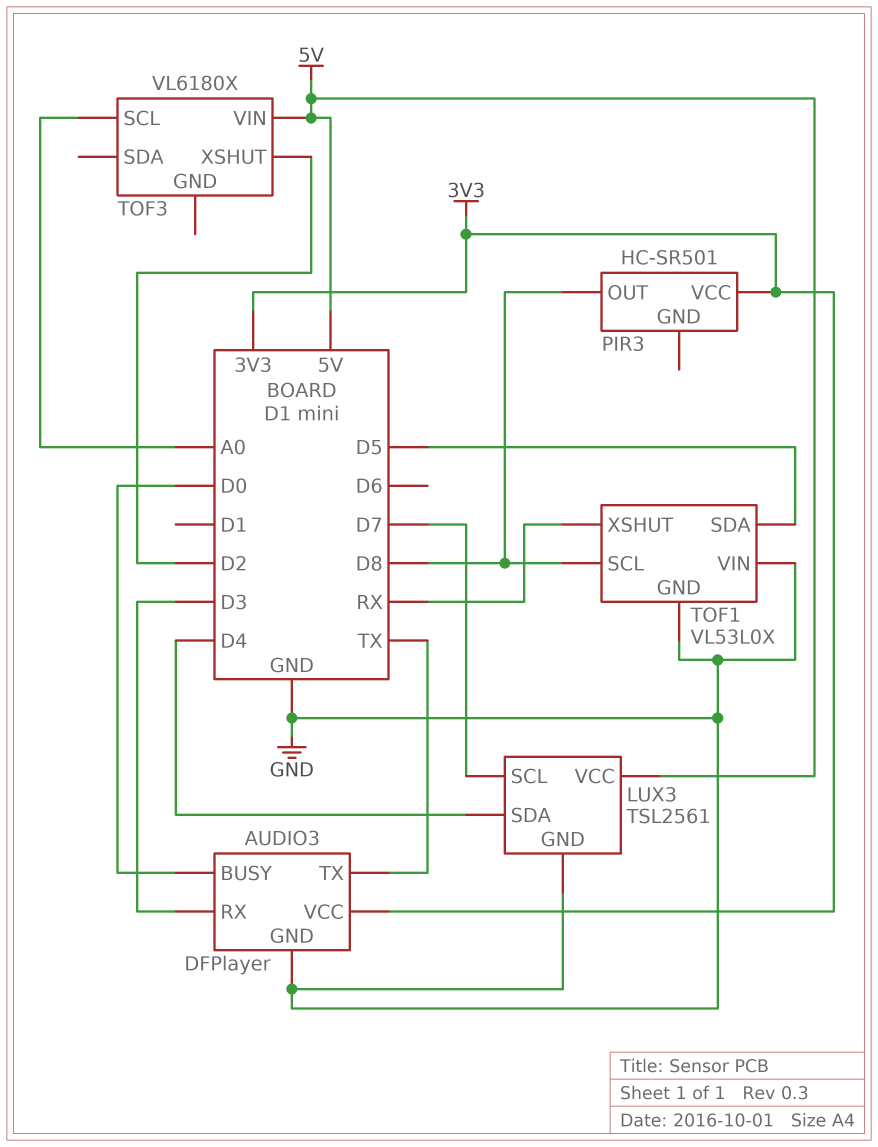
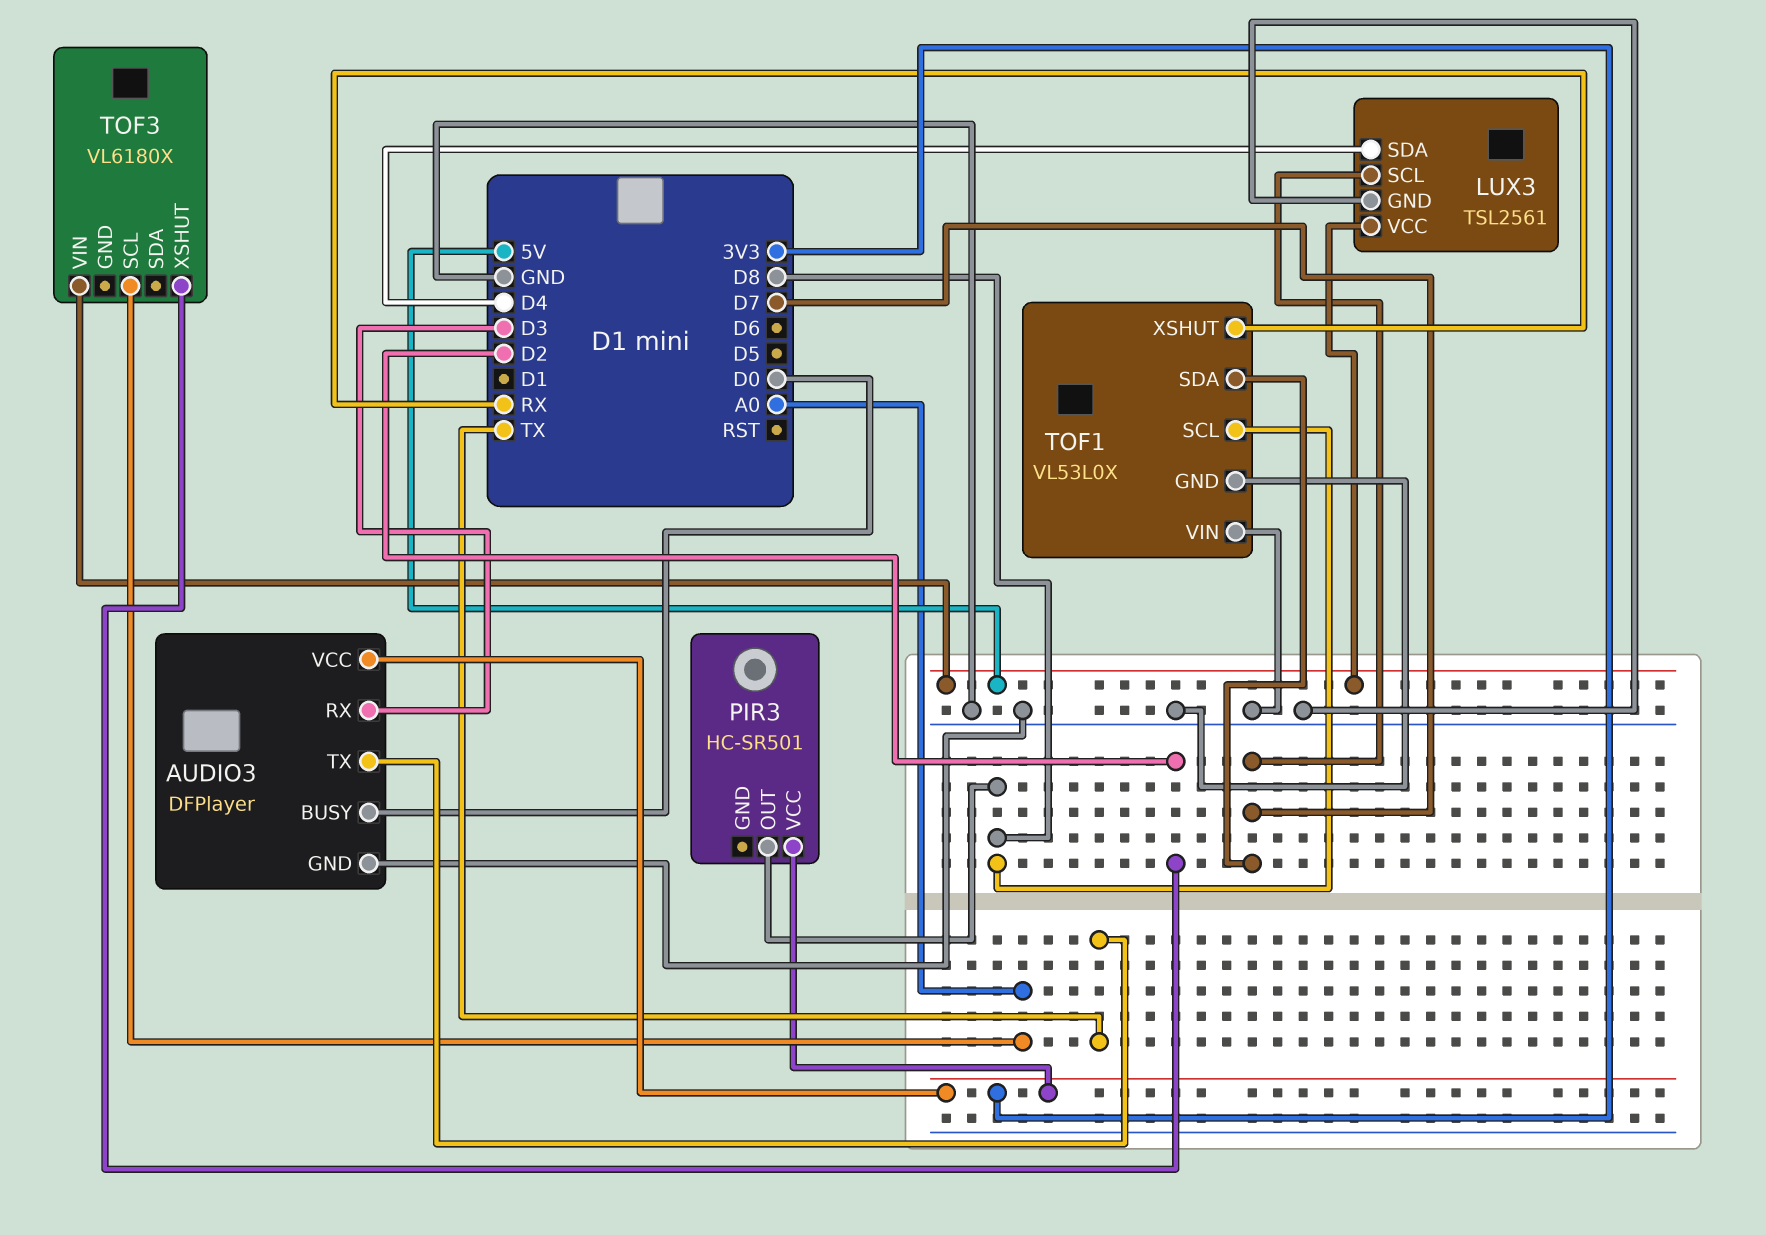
TOF1 pin SDA: D5 -> D7

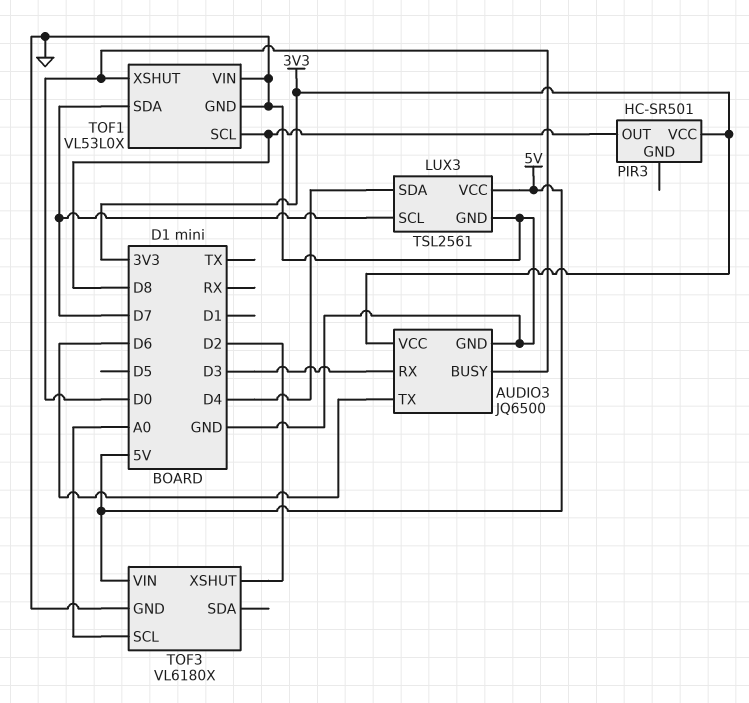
AUDIO3: DFPlayer -> JQ6500
AUDIO3 pin TX: TX -> D6
TOF1 pin XSHUT: RX -> D0
TOF3 pin GND: none -> GND

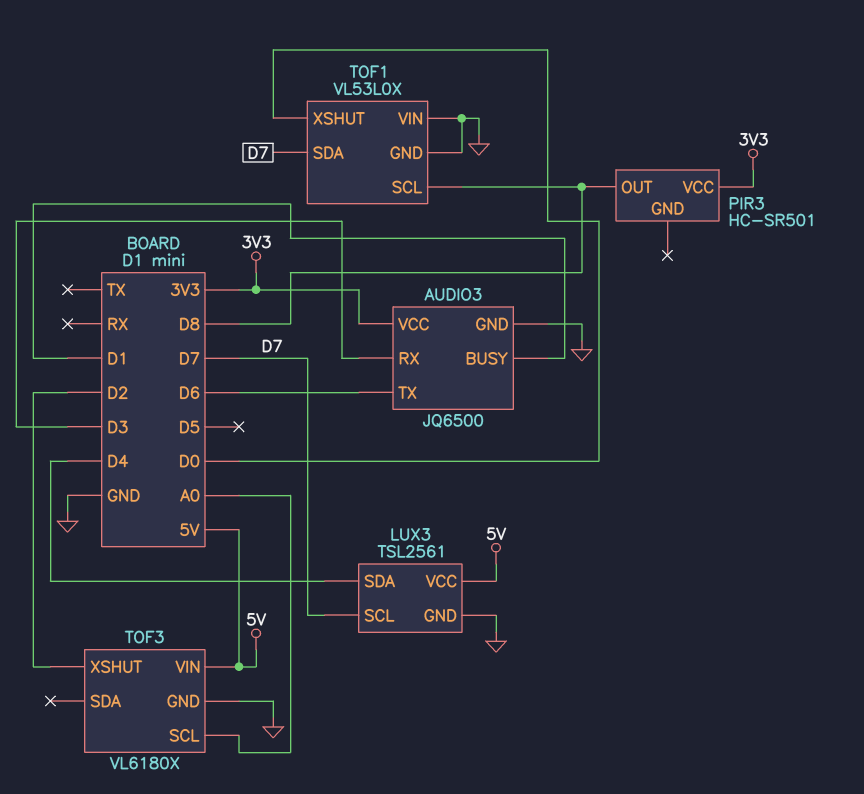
AUDIO3 pin BUSY: D0 -> D1

